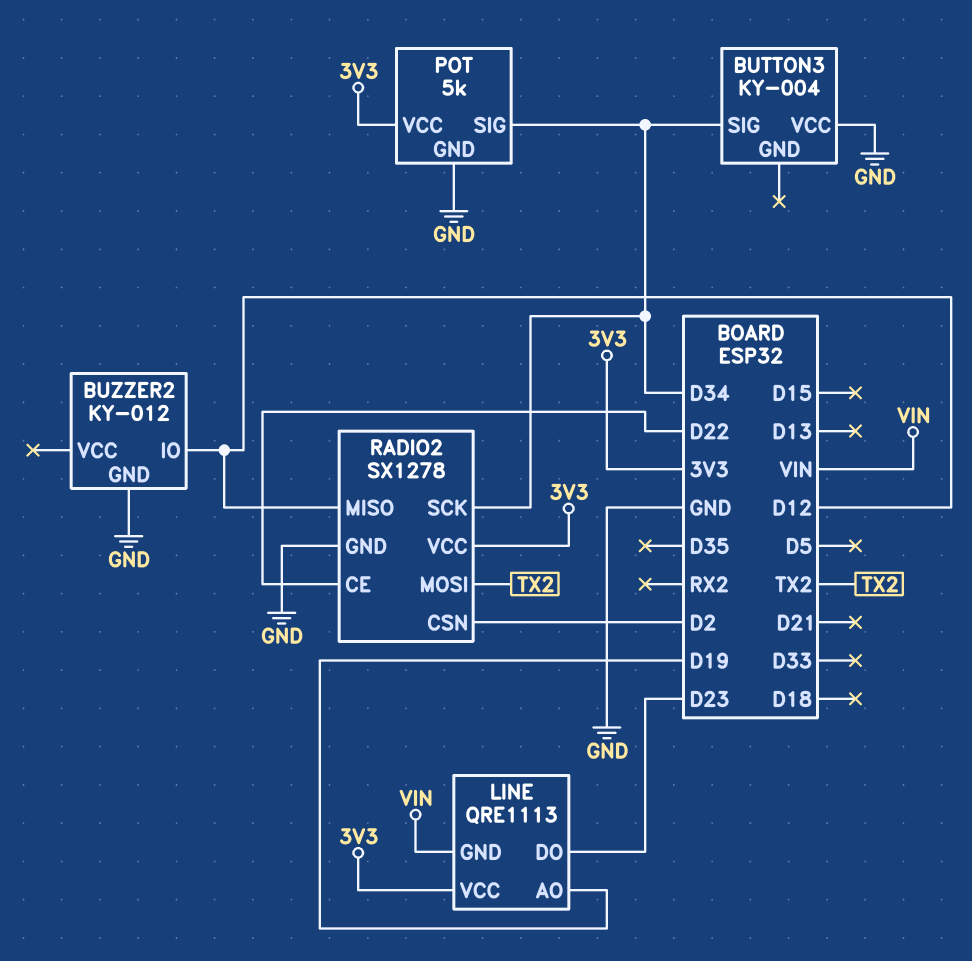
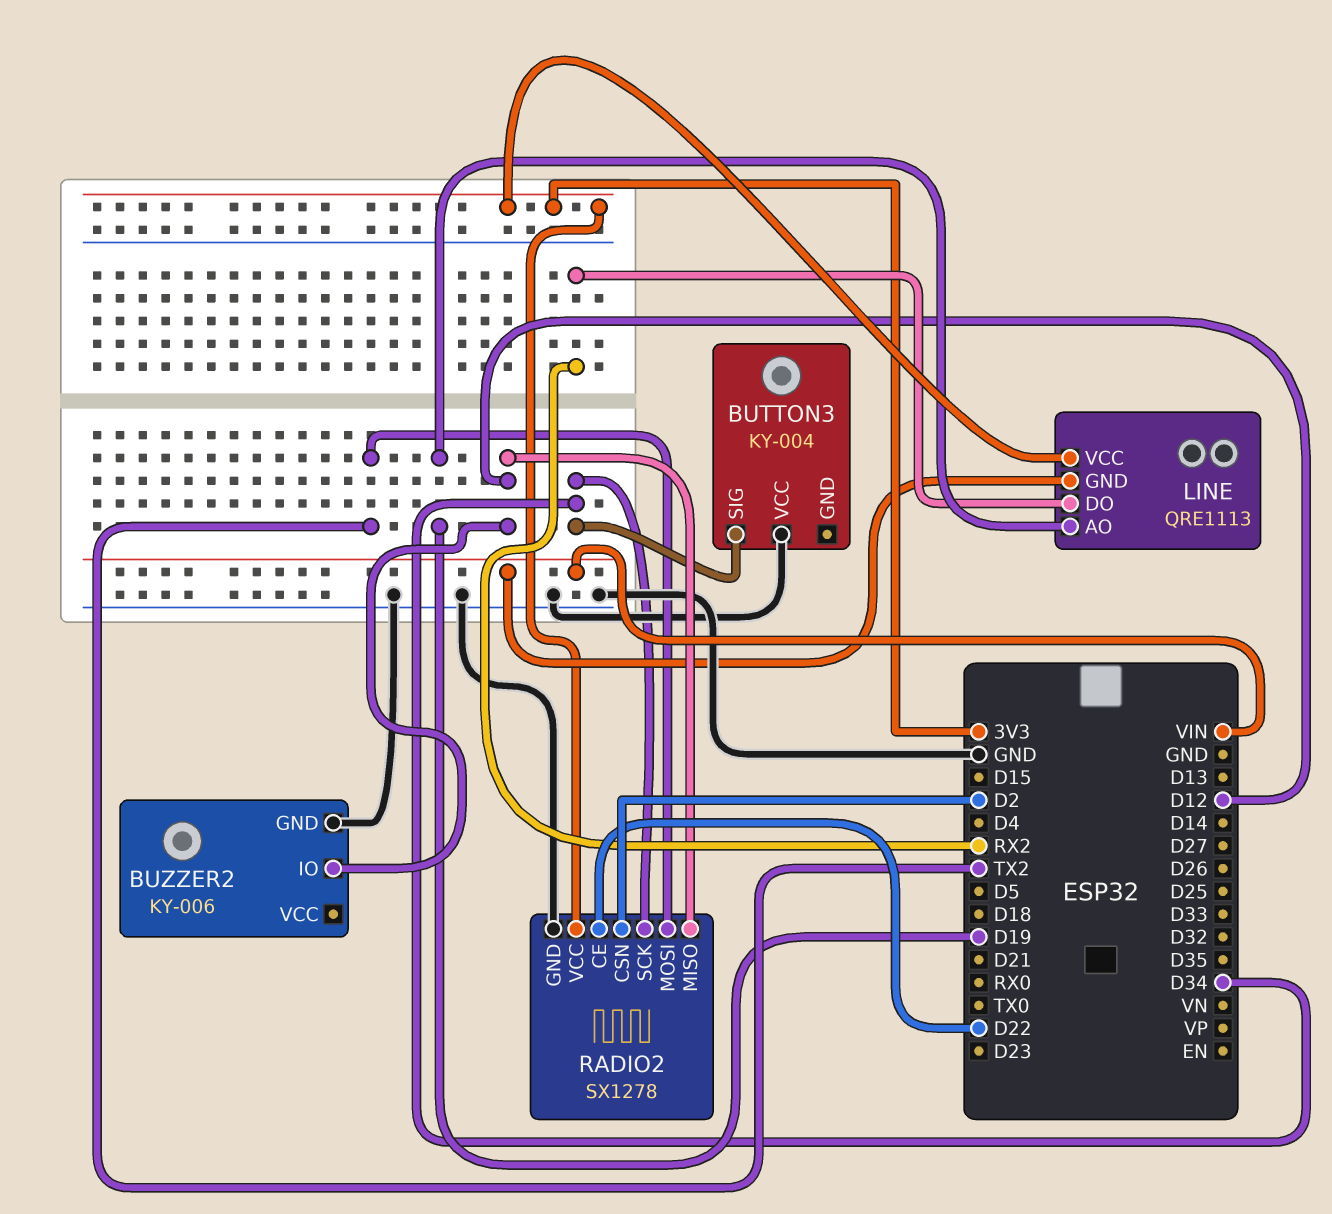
BUZZER2: KY-012 -> KY-006
LINE pin DO: D23 -> RX2
POT: 5k -> none
POT pin GND: GND -> none
POT pin SIG: D34 -> none
POT pin VCC: 3V3 -> none

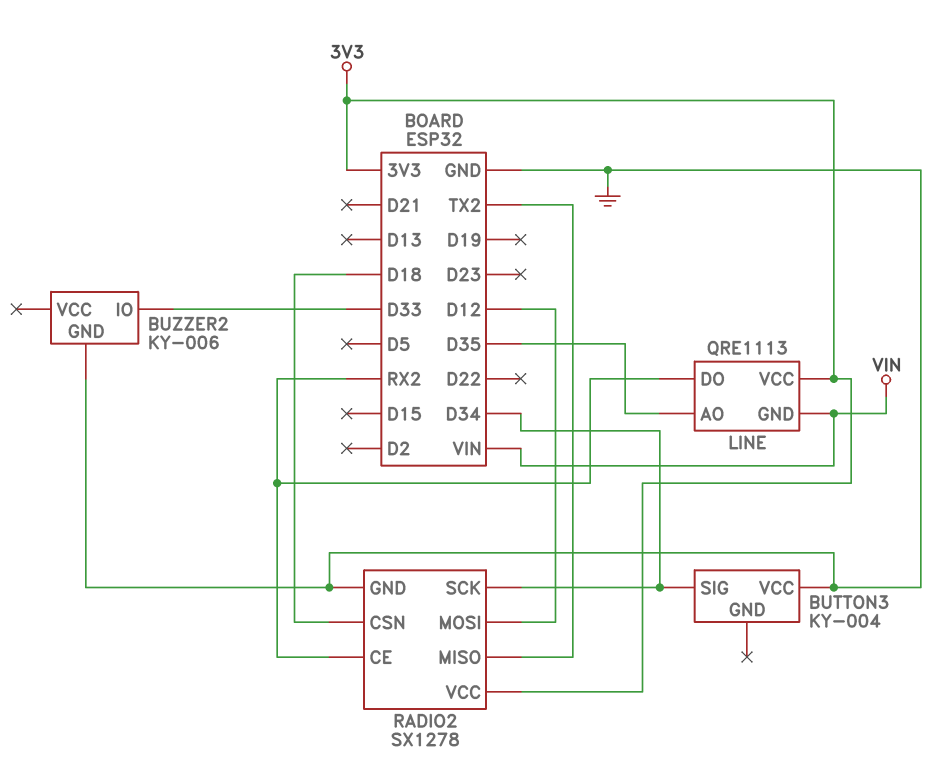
BUZZER2 pin IO: D12 -> D33
LINE pin AO: D19 -> D35
RADIO2 pin CE: D22 -> RX2
RADIO2 pin CSN: D2 -> D18
RADIO2 pin MISO: D12 -> TX2
RADIO2 pin MOSI: TX2 -> D12

